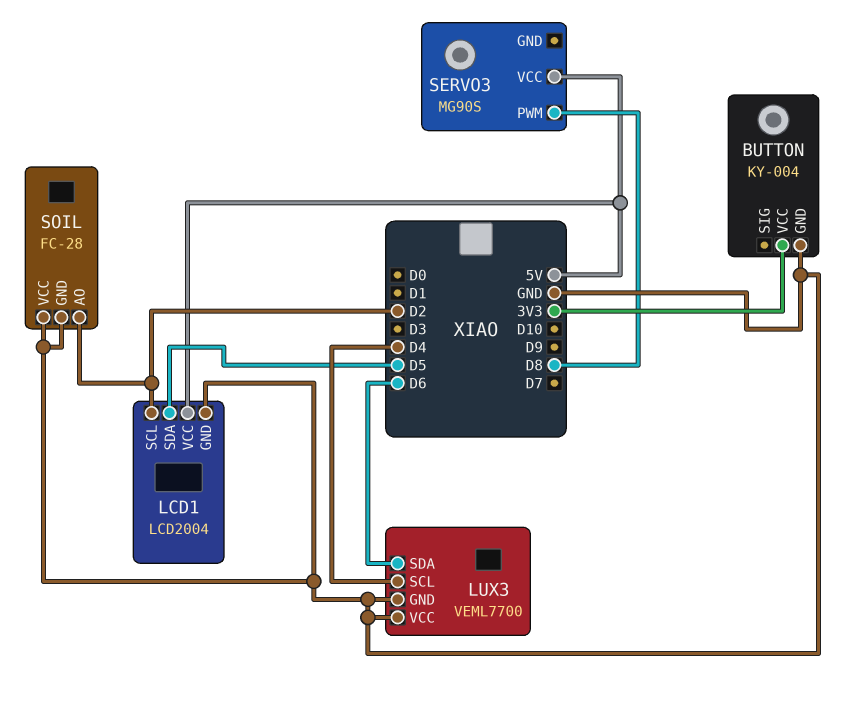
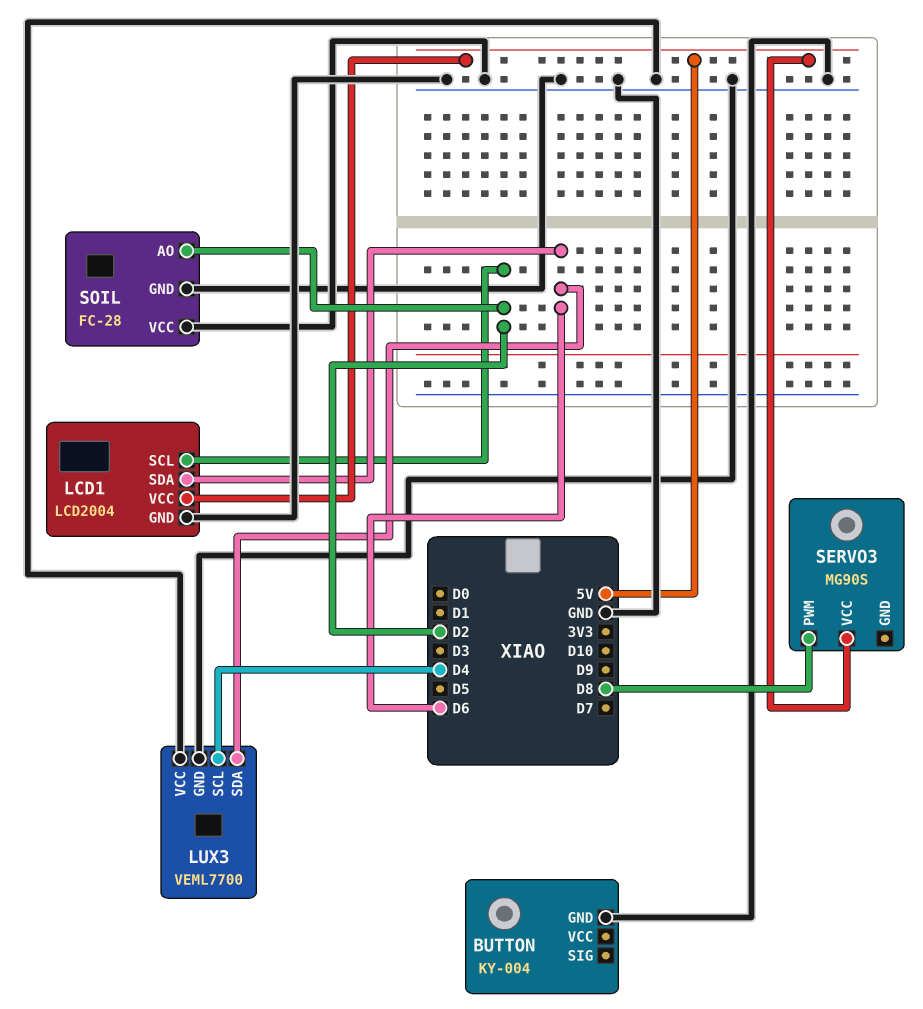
BUTTON pin VCC: 3V3 -> none
LCD1 pin SDA: D5 -> D6

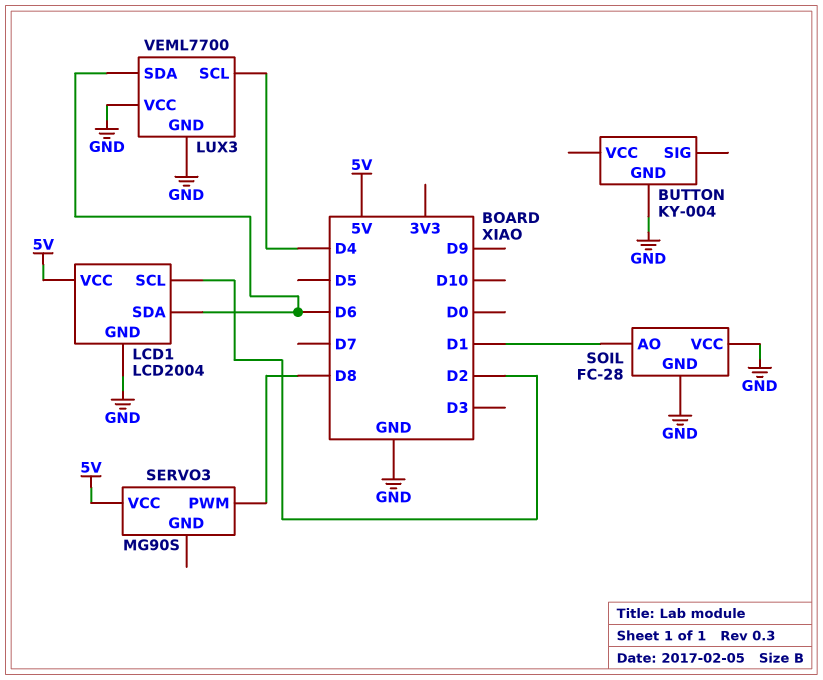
SOIL pin AO: D2 -> D1

